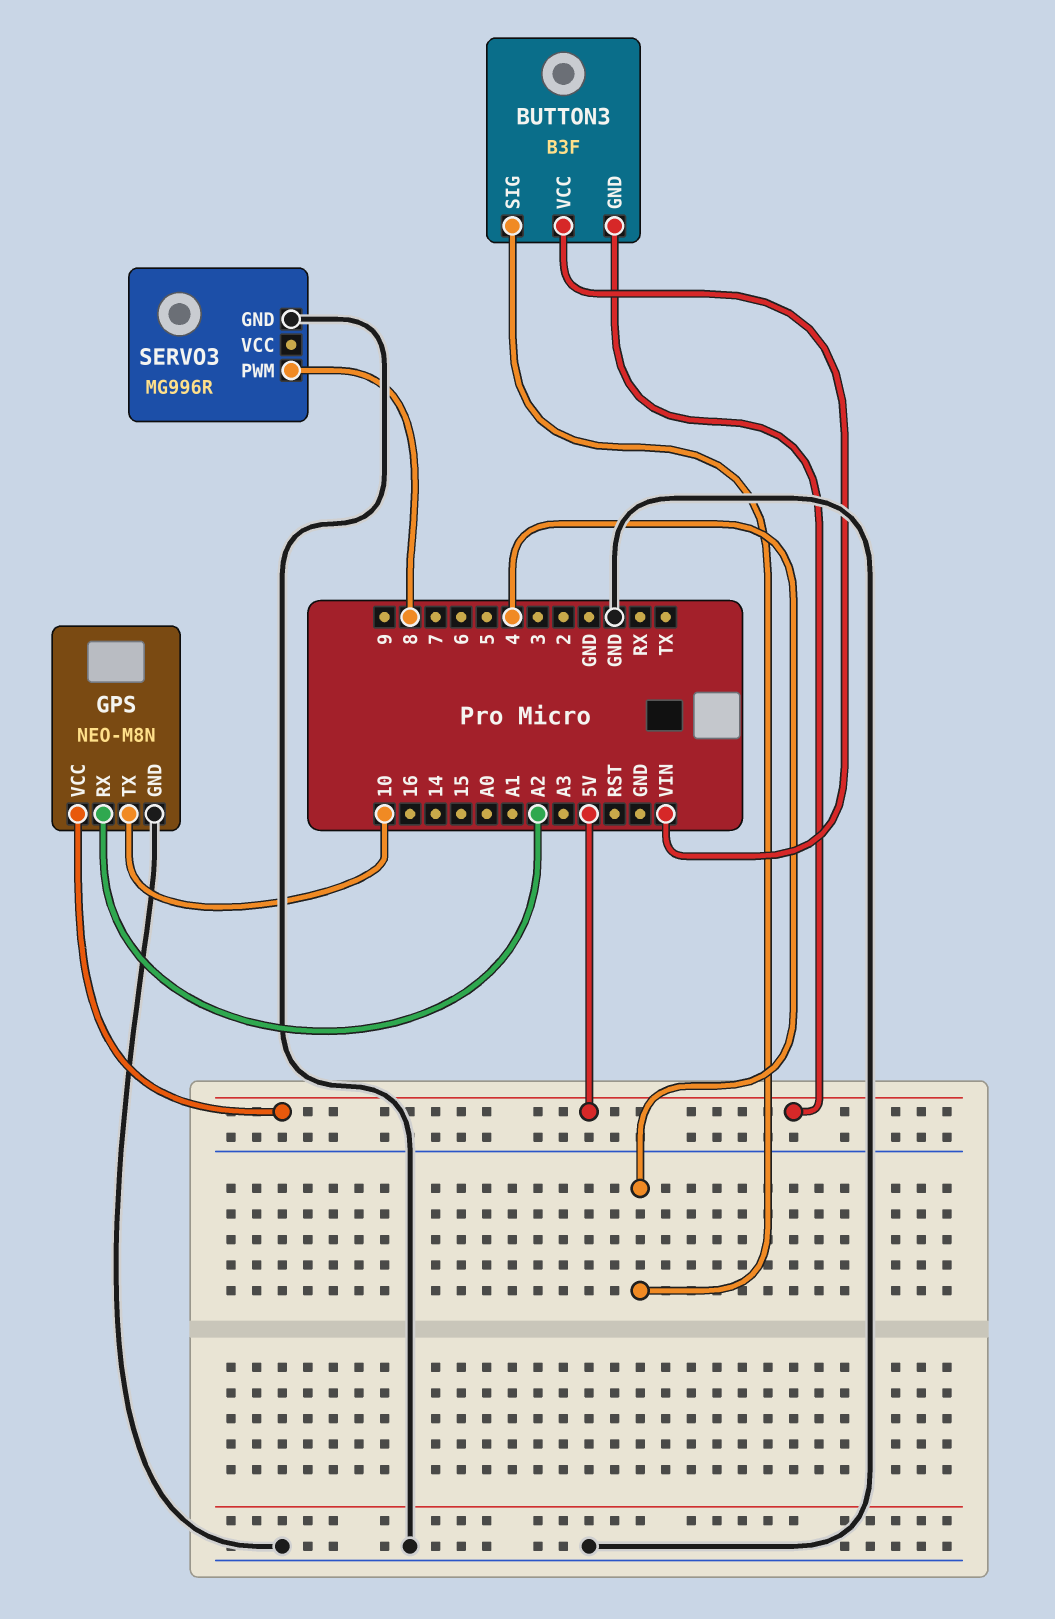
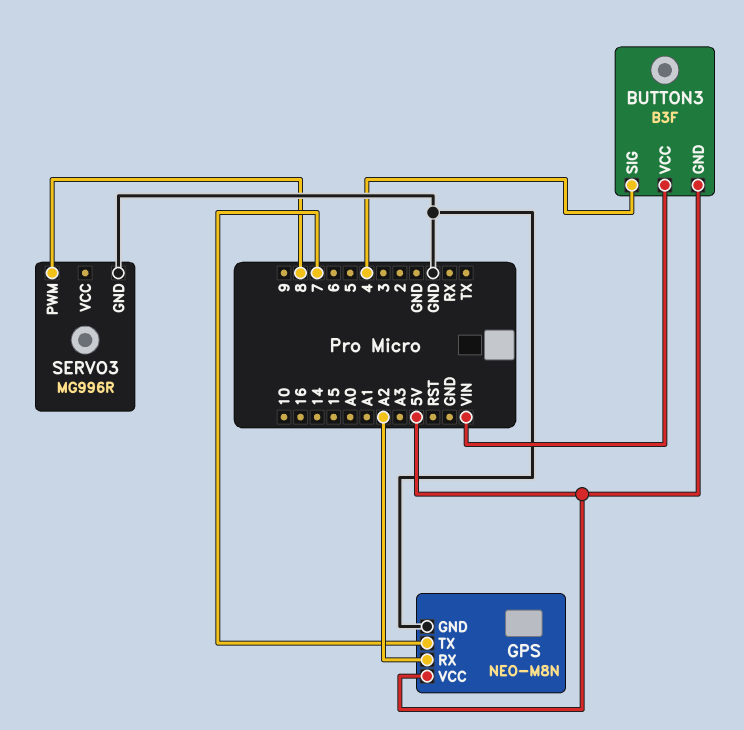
GPS pin TX: 10 -> 7

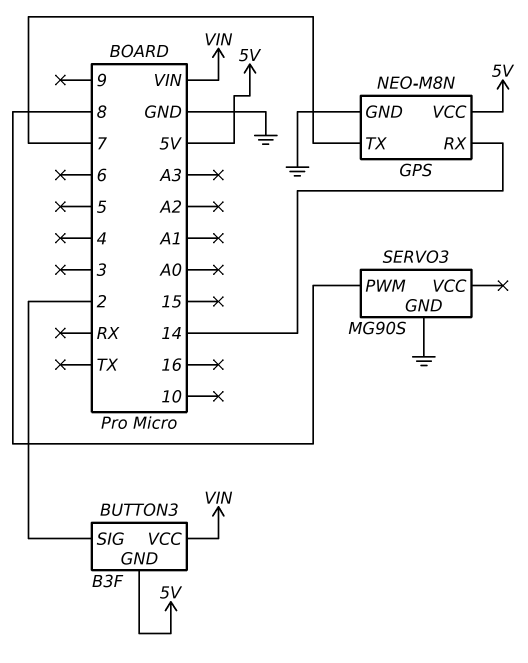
BUTTON3 pin SIG: 4 -> 2
GPS pin RX: A2 -> 14
SERVO3: MG996R -> MG90S

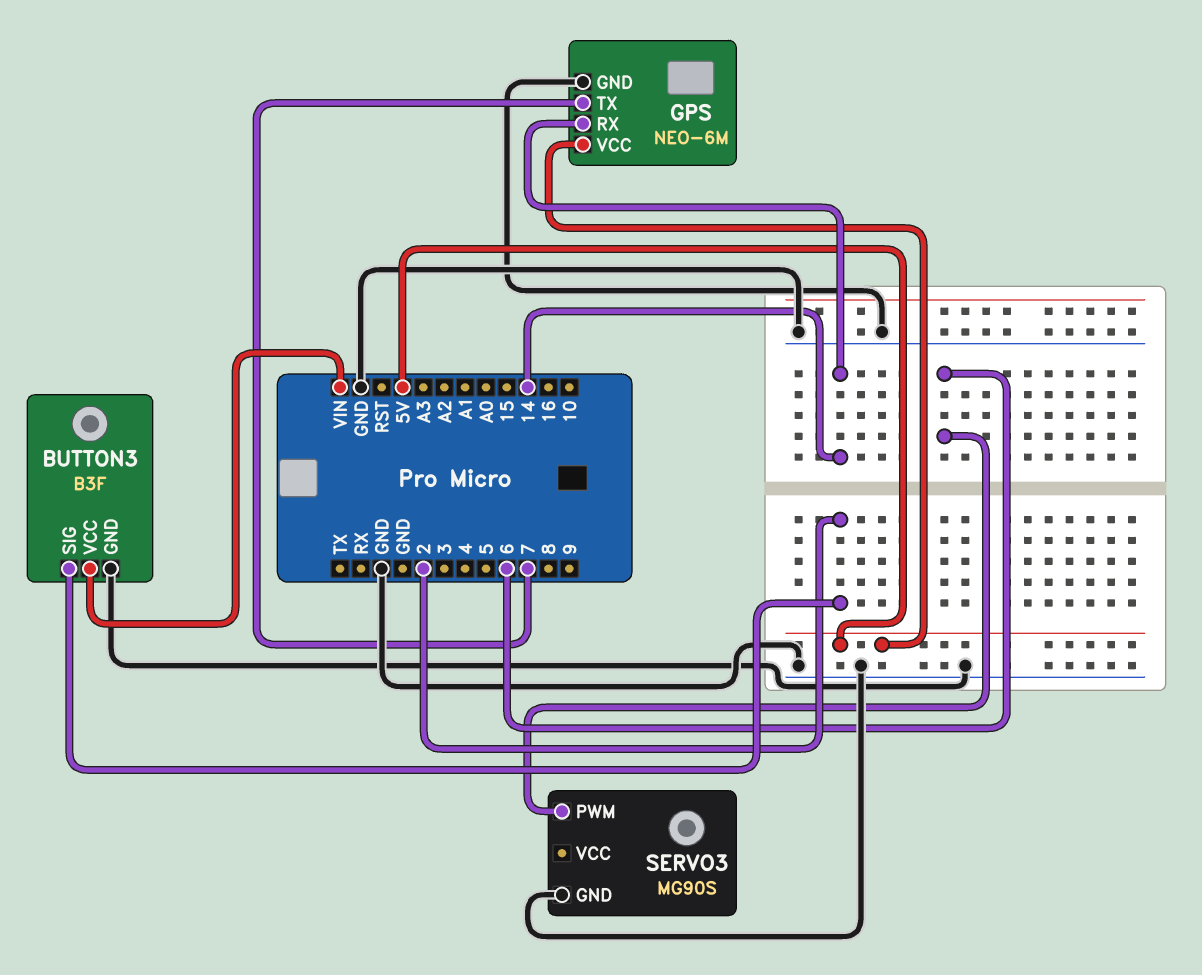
BUTTON3 pin GND: 5V -> GND
GPS: NEO-M8N -> NEO-6M
SERVO3 pin PWM: 8 -> 6

